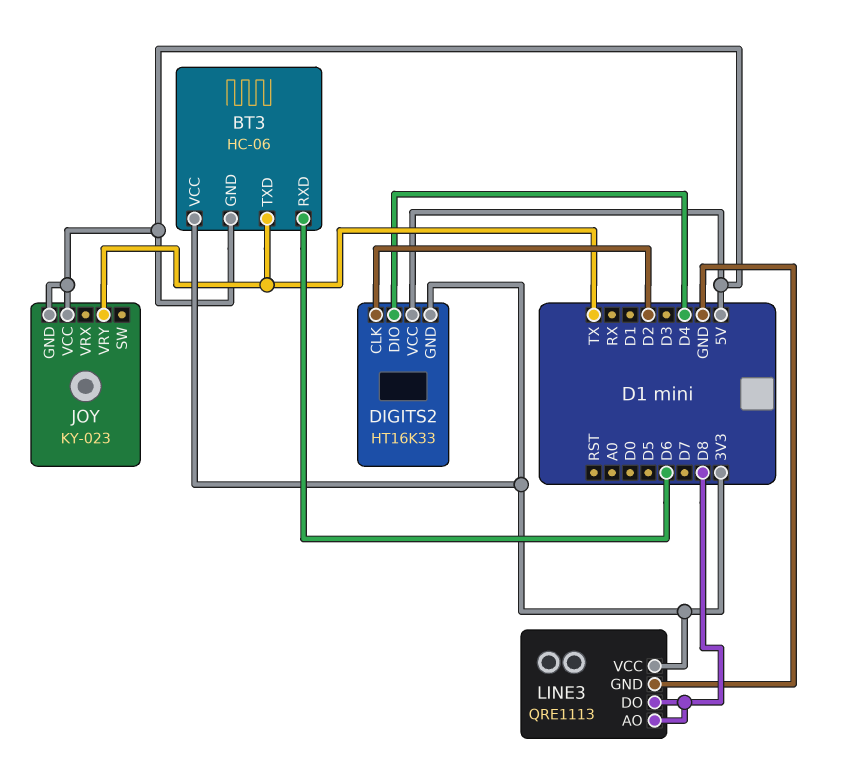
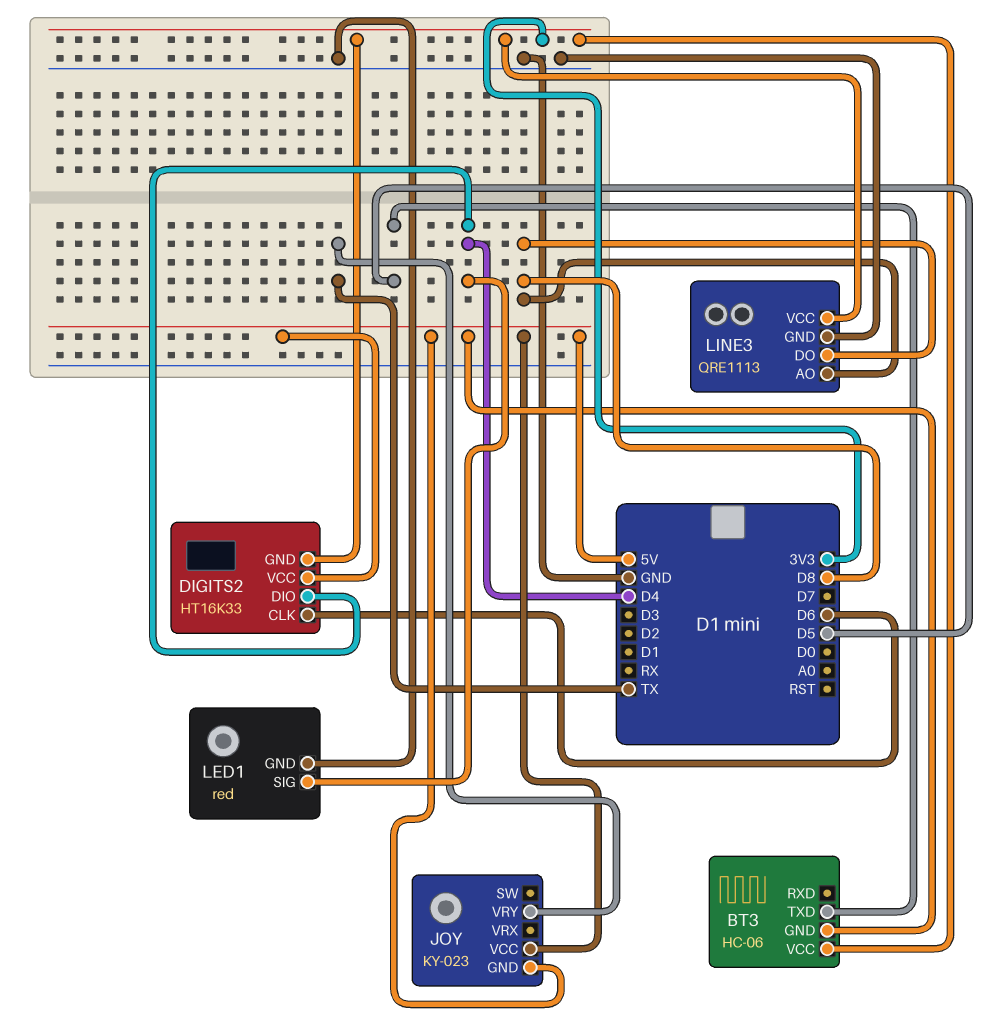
BT3 pin RXD: D6 -> none
BT3 pin TXD: TX -> D5
DIGITS2 pin CLK: D2 -> D6
LED1: none -> red
LED1 pin GND: none -> GND
LED1 pin SIG: none -> D4

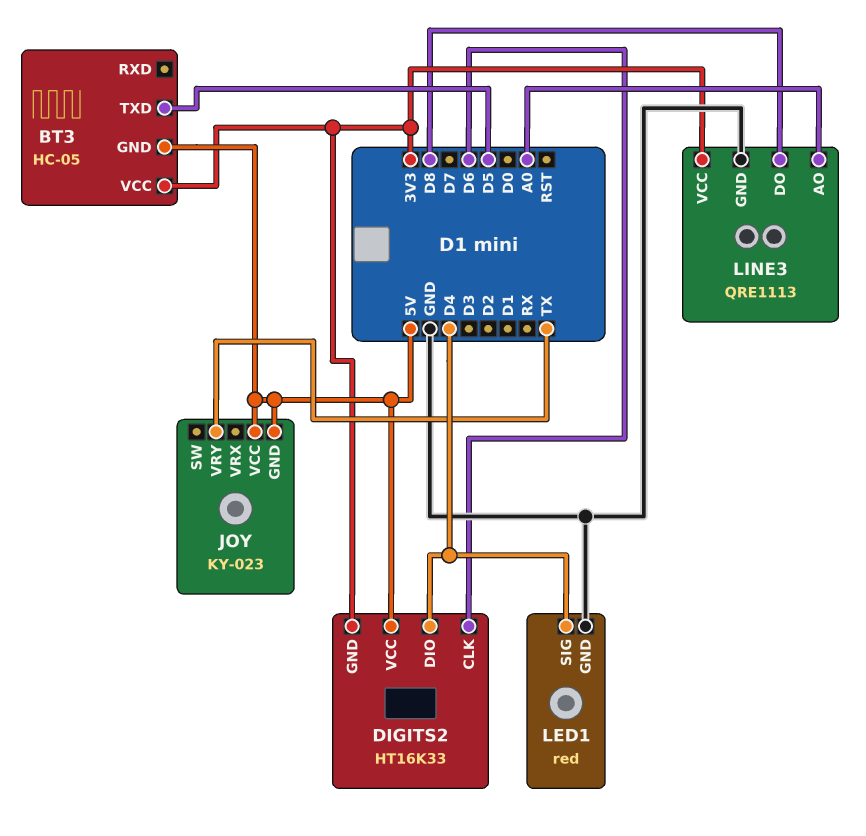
BT3: HC-06 -> HC-05
LINE3 pin AO: D8 -> A0

